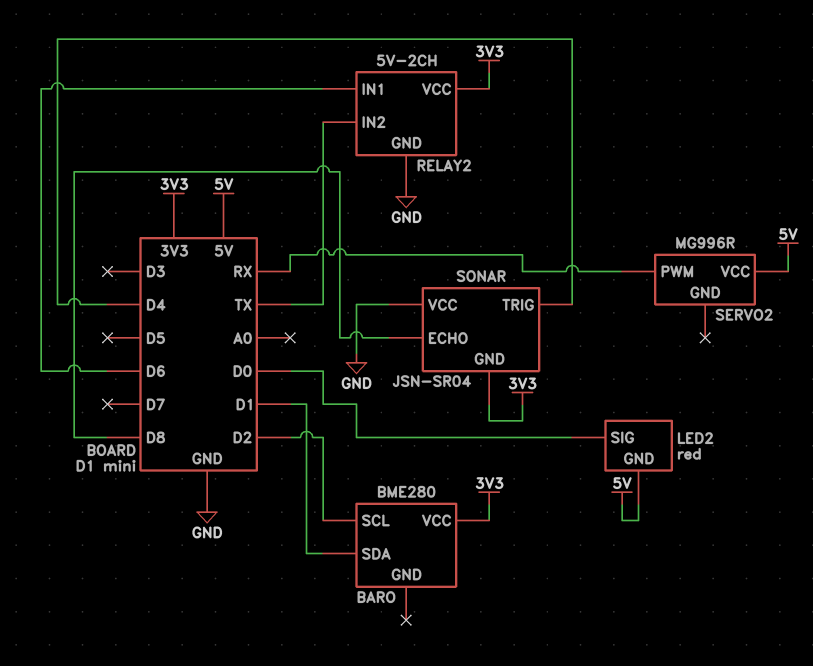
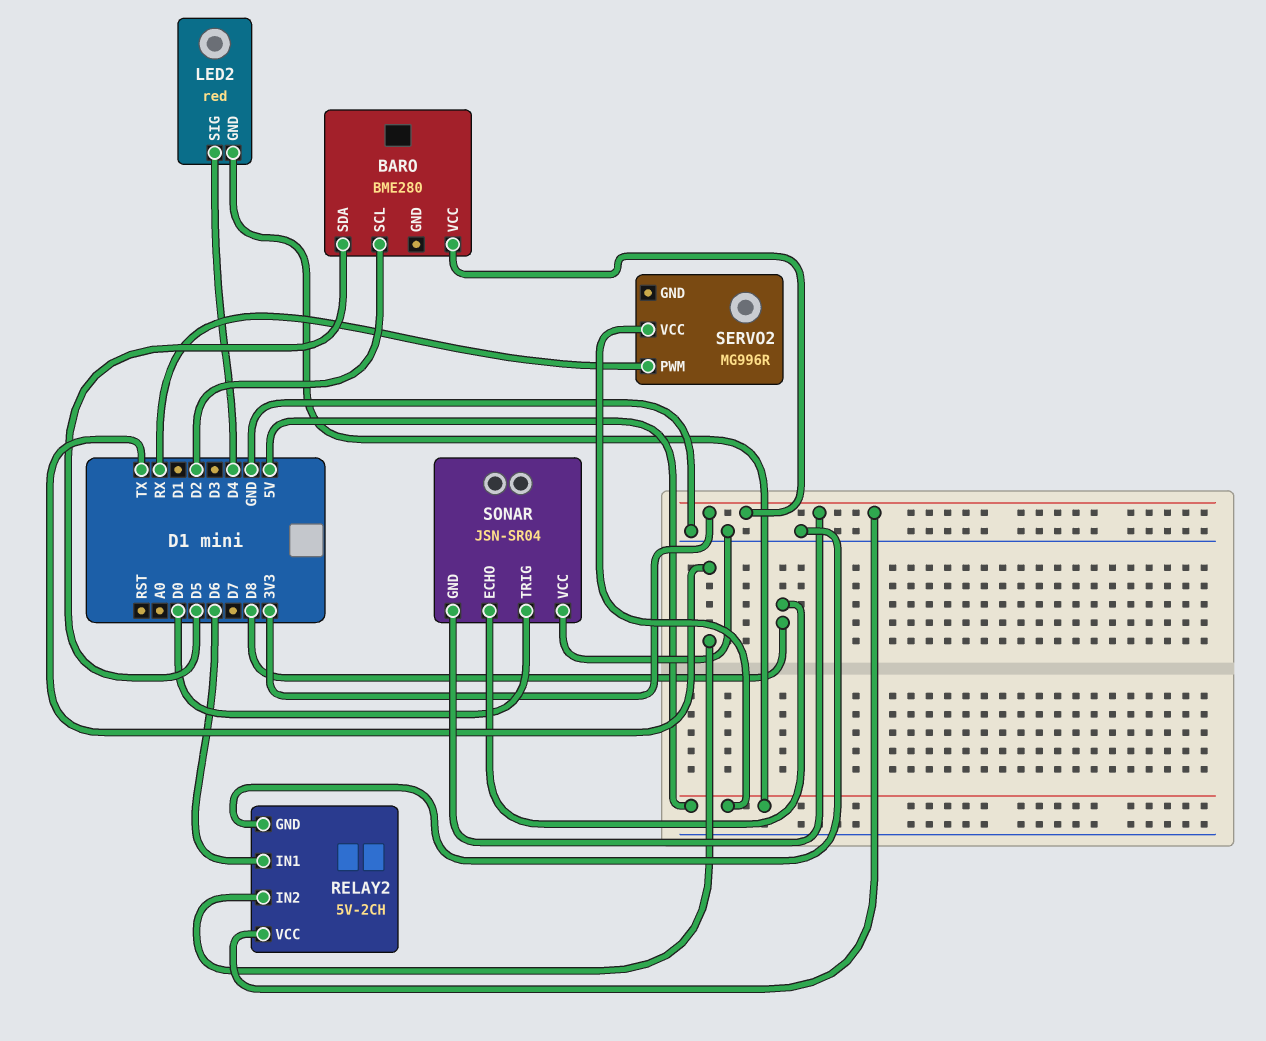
BARO pin SDA: D1 -> D5
LED2 pin SIG: D0 -> D4
SONAR pin TRIG: D4 -> D0

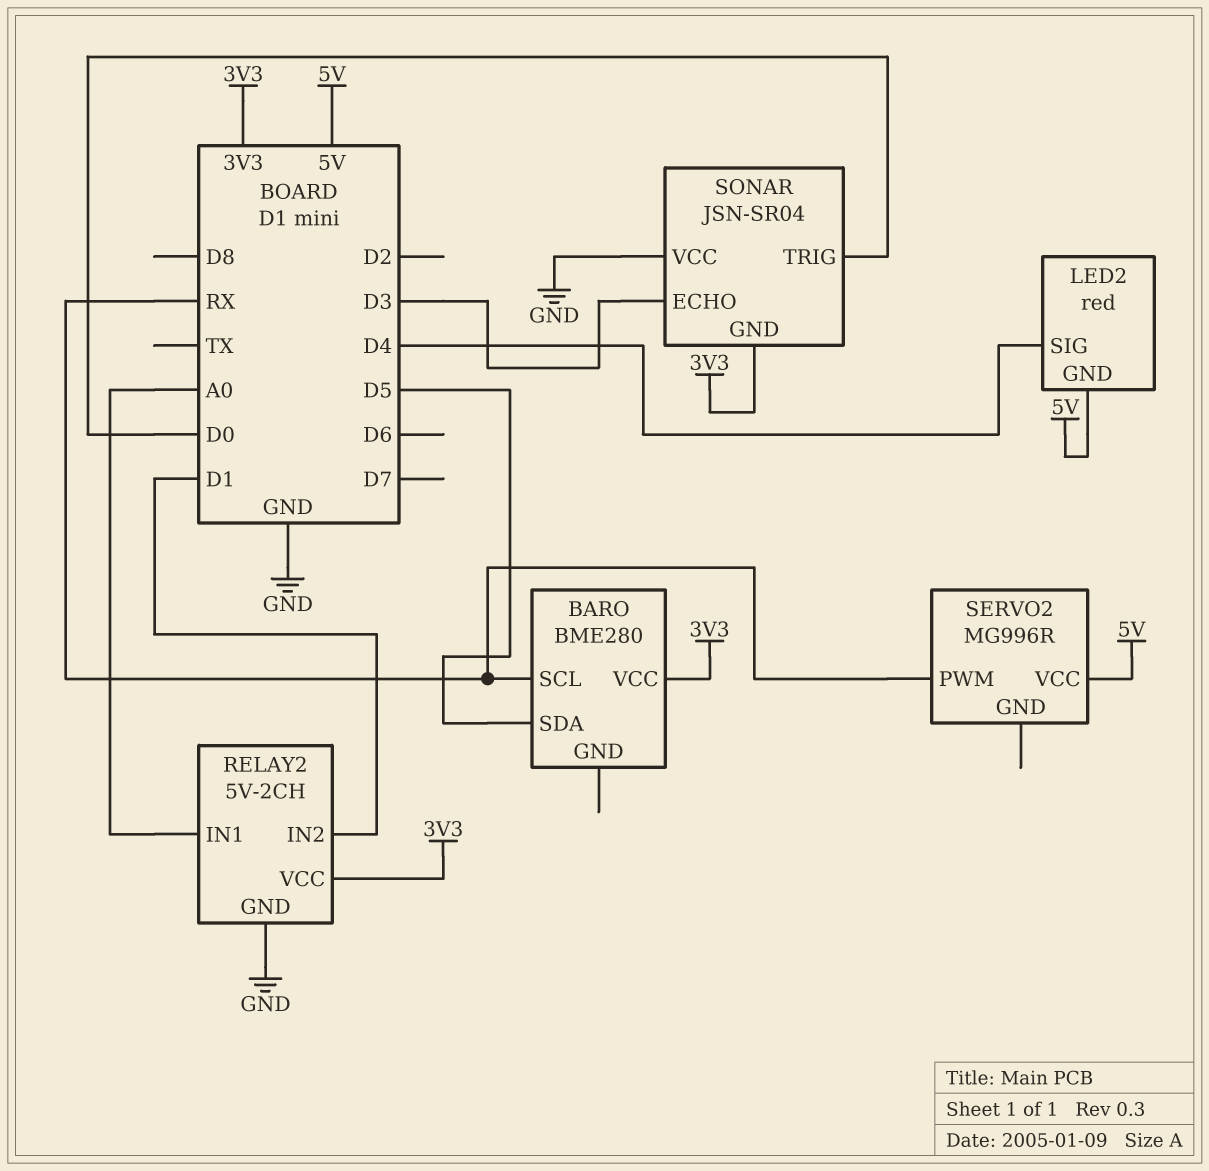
BARO pin SCL: D2 -> RX
RELAY2 pin IN1: D6 -> A0
RELAY2 pin IN2: TX -> D1
SONAR pin ECHO: D8 -> D3

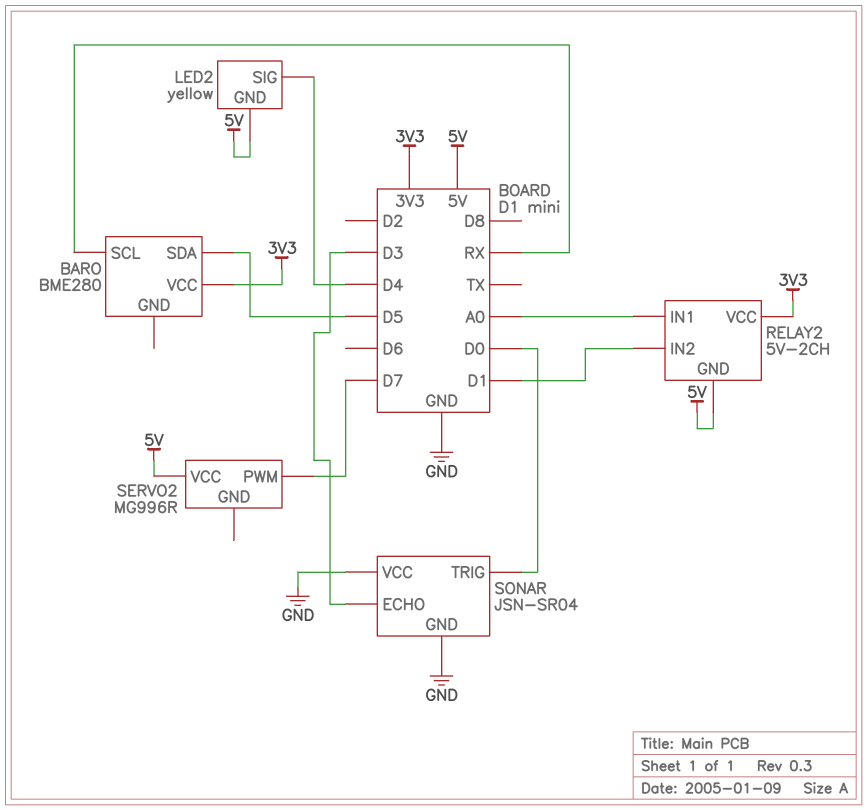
LED2: red -> yellow
RELAY2 pin GND: GND -> 5V
SERVO2 pin PWM: RX -> D7
SONAR pin GND: 3V3 -> GND

